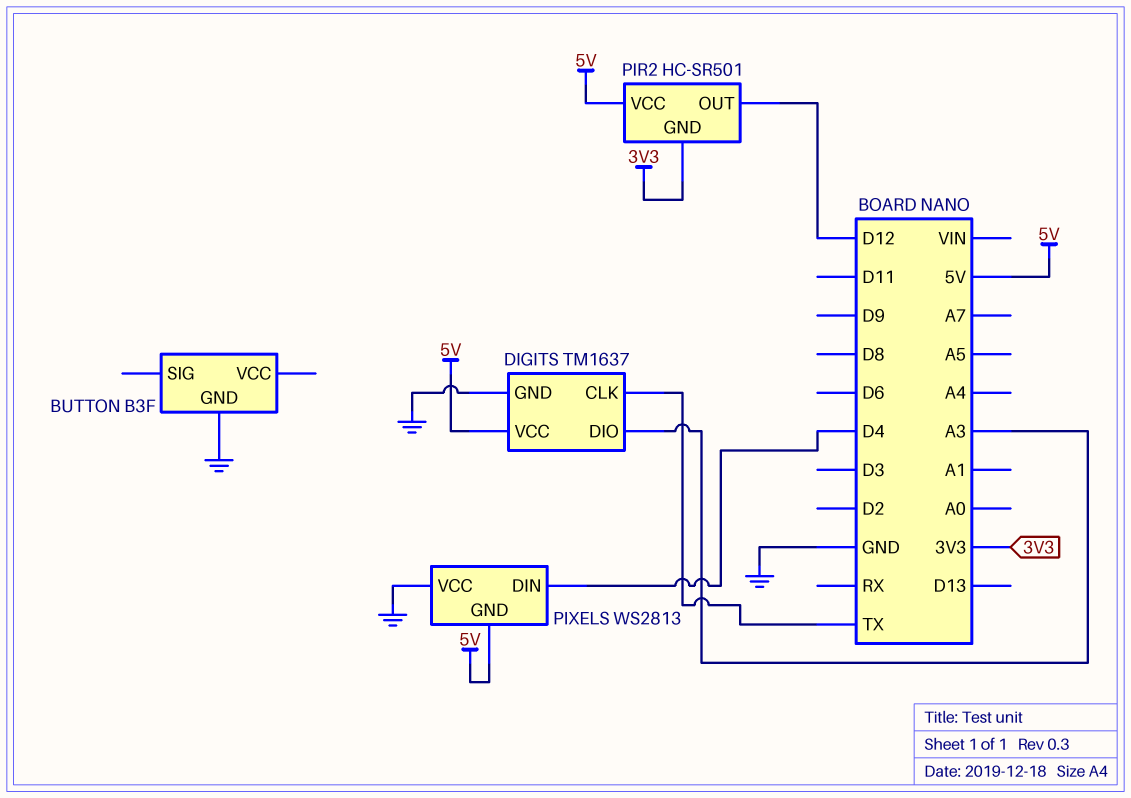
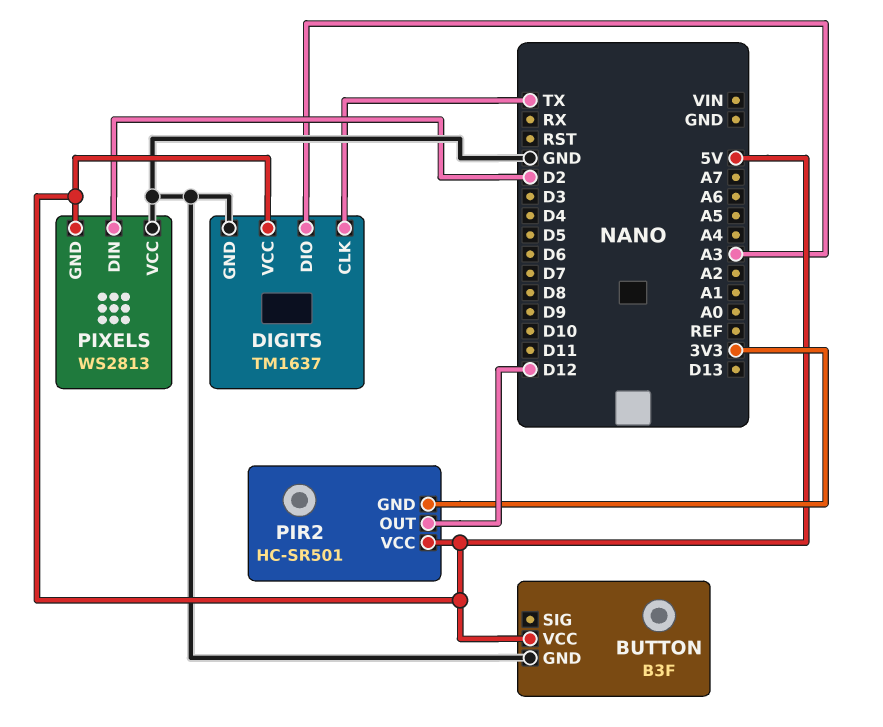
BUTTON pin VCC: none -> 5V
PIXELS pin DIN: D4 -> D2

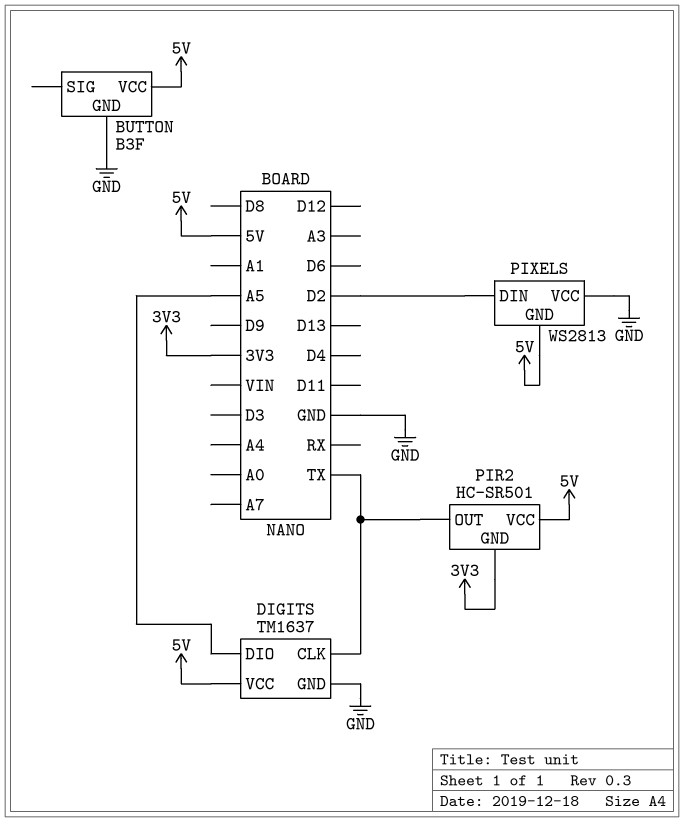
DIGITS pin DIO: A3 -> A5
PIR2 pin OUT: D12 -> TX

